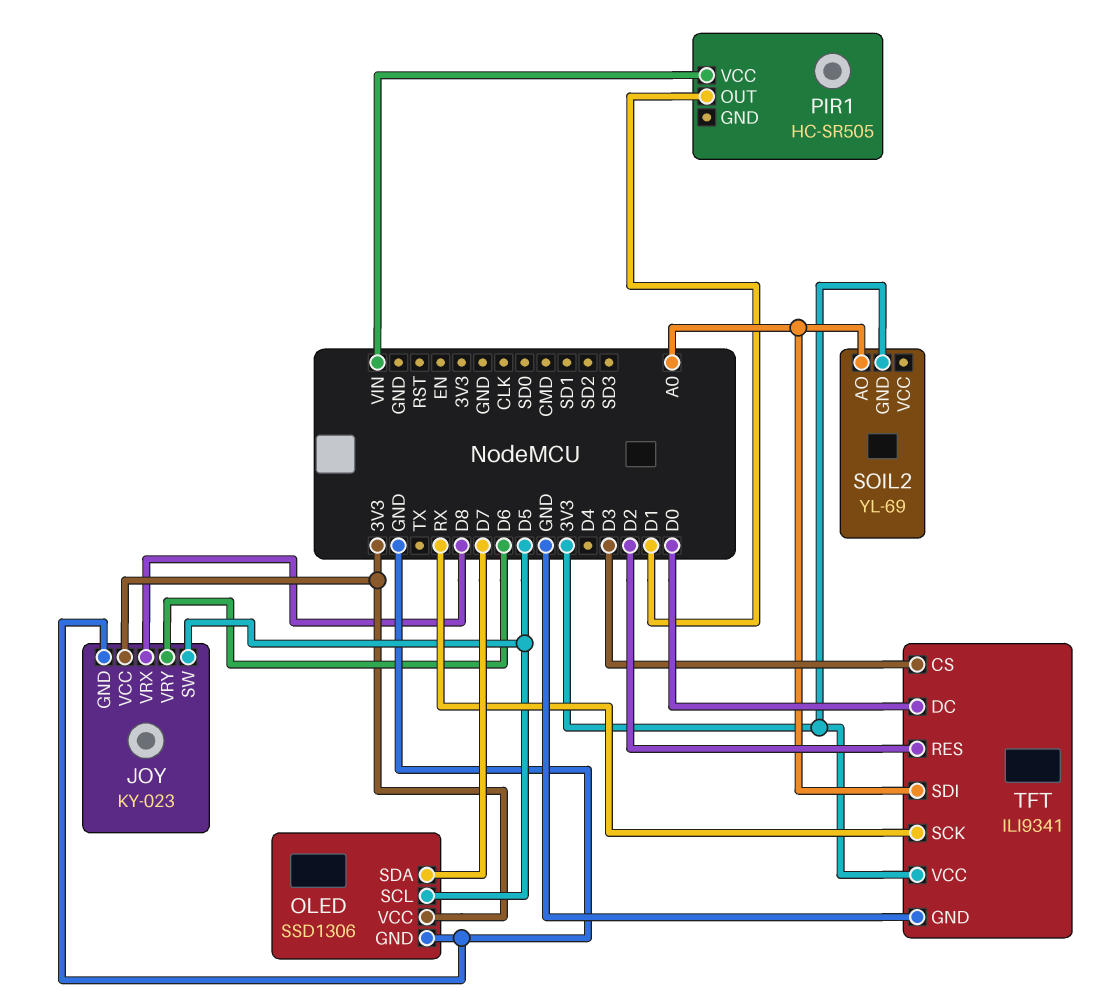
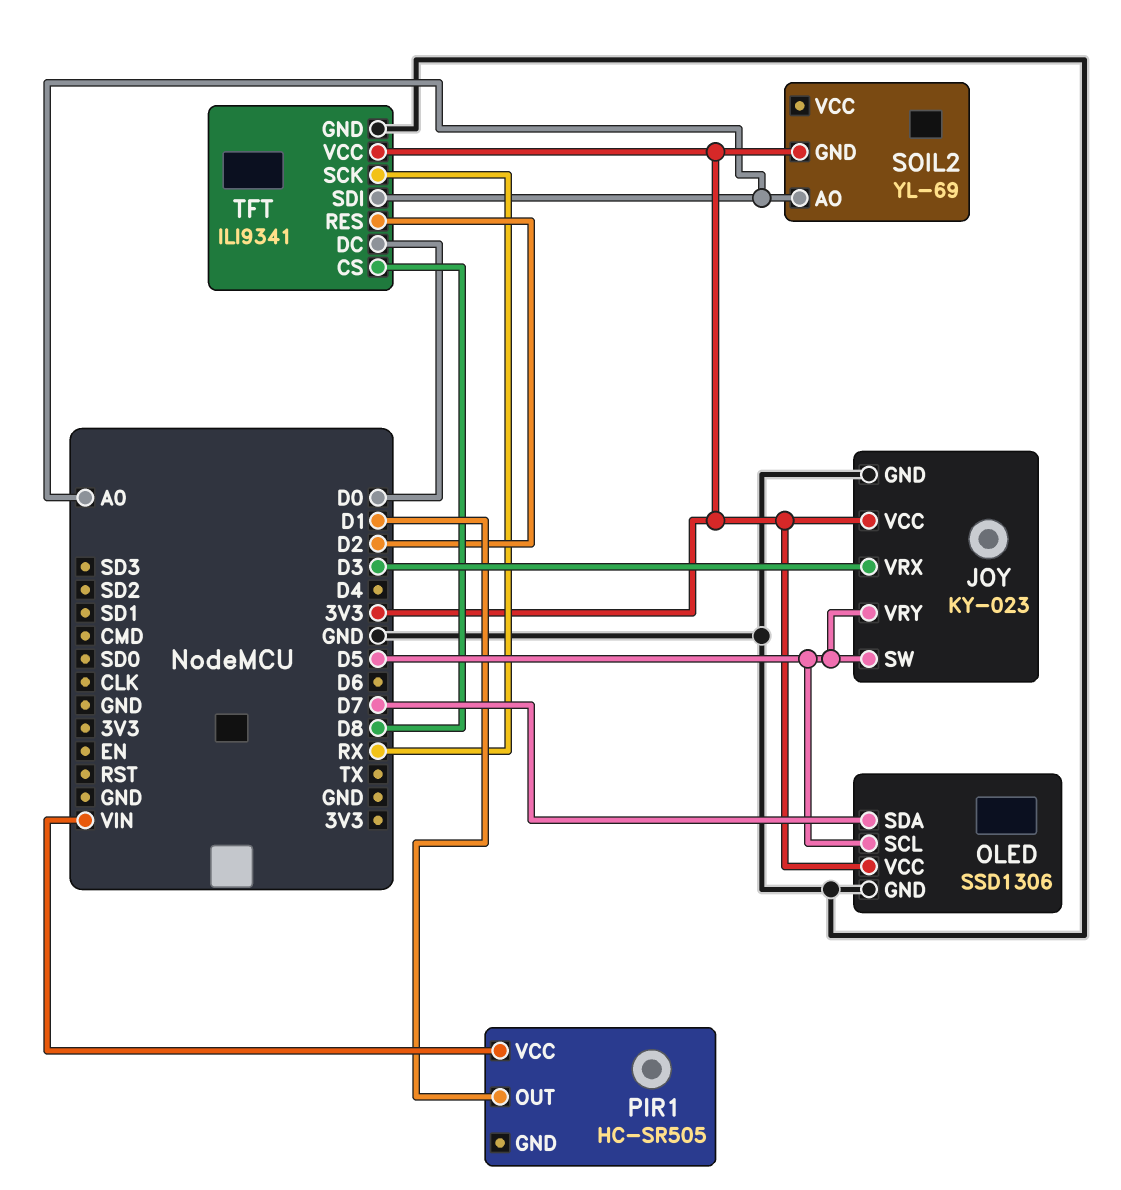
JOY pin VRX: D8 -> D3
JOY pin VRY: D6 -> D5
TFT pin CS: D3 -> D8

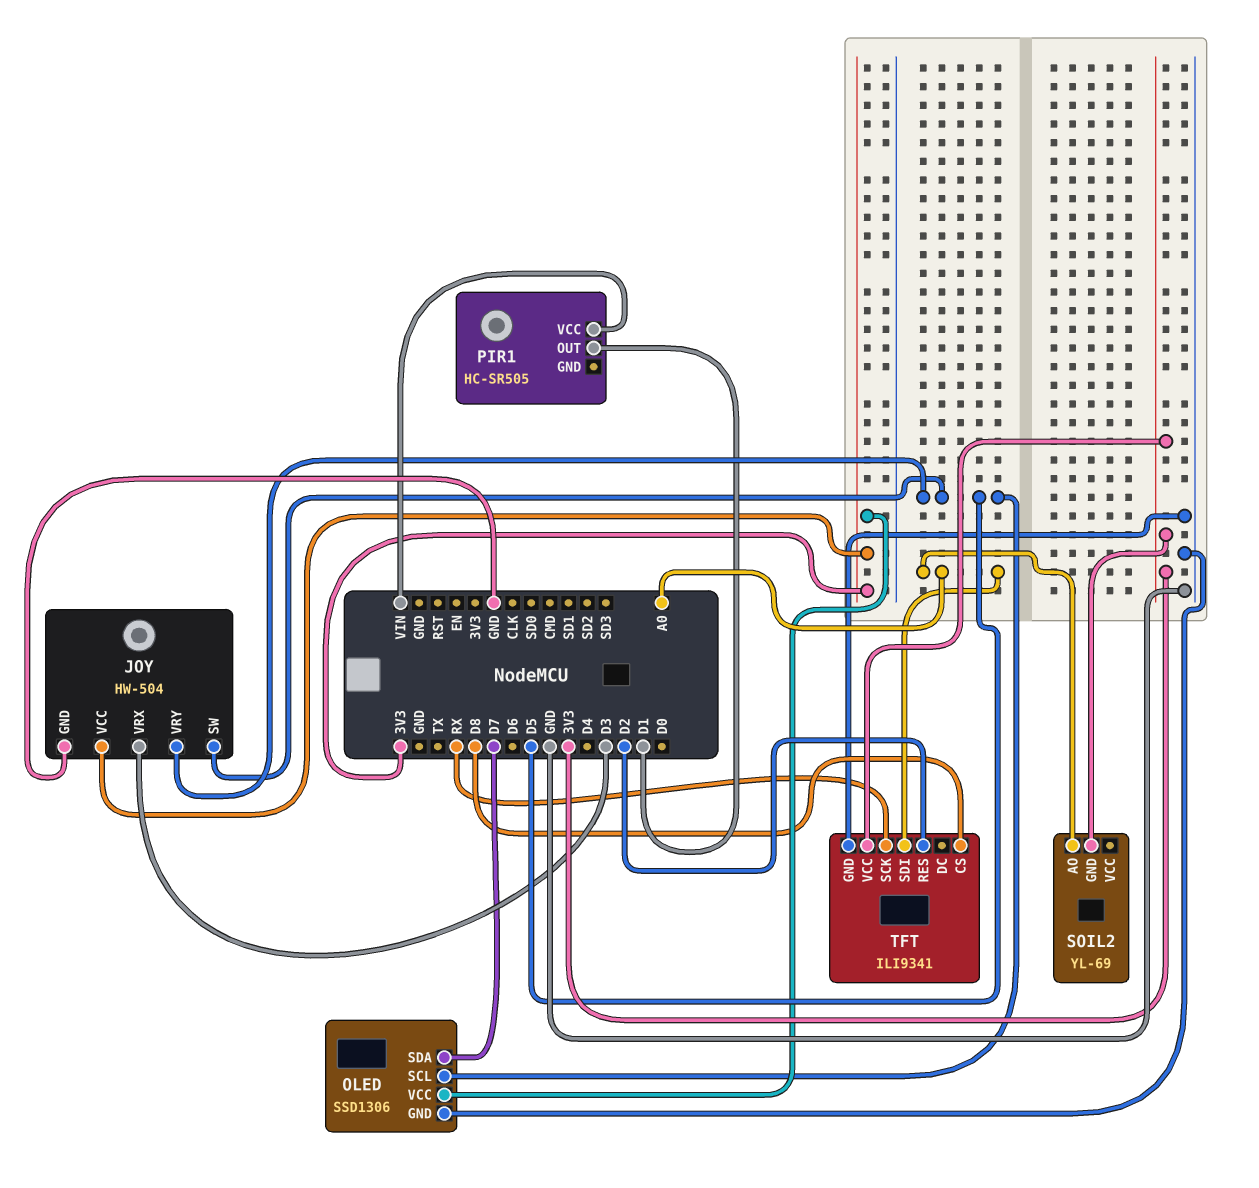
JOY: KY-023 -> HW-504
TFT pin DC: D0 -> none

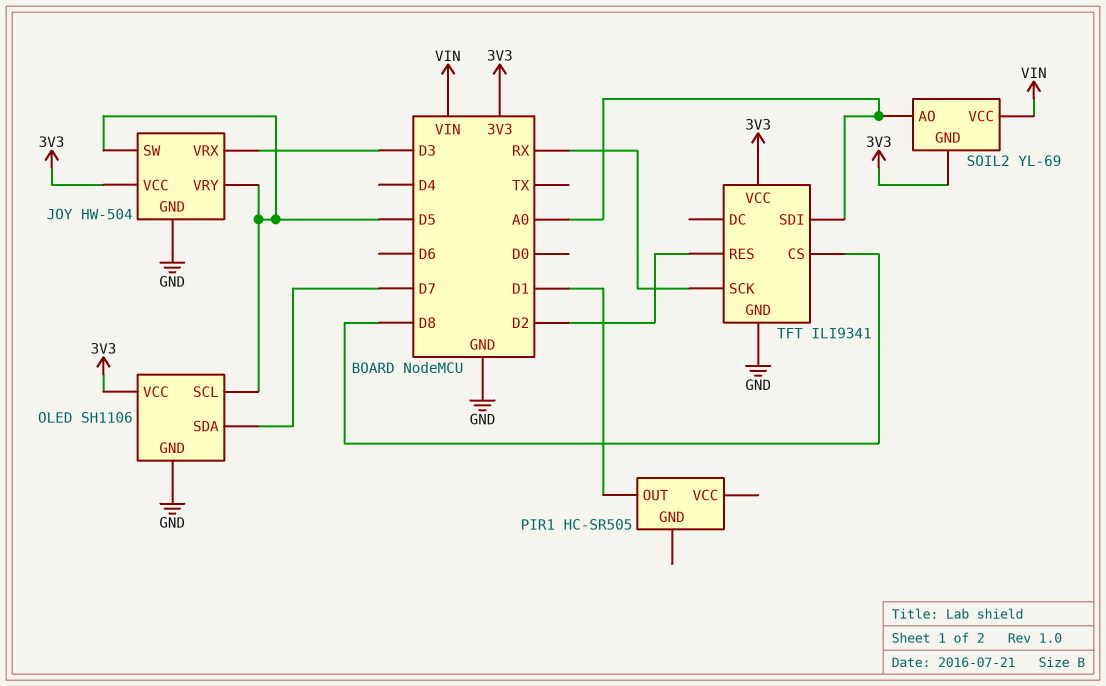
OLED: SSD1306 -> SH1106
PIR1 pin VCC: VIN -> none
SOIL2 pin VCC: none -> VIN

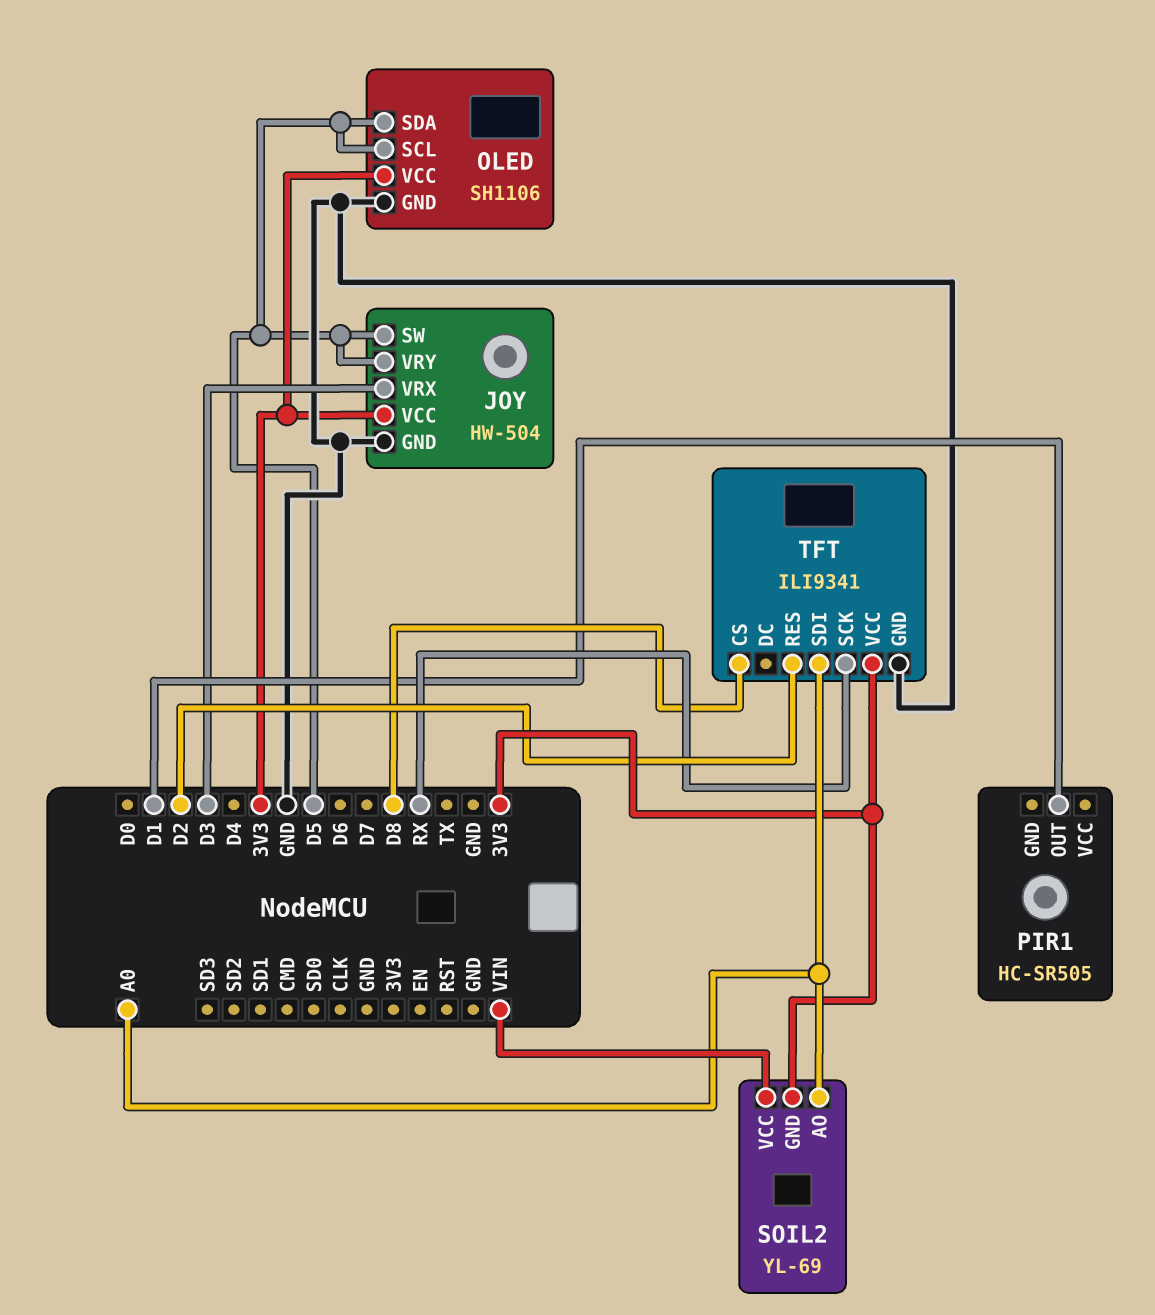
OLED pin SDA: D7 -> D5

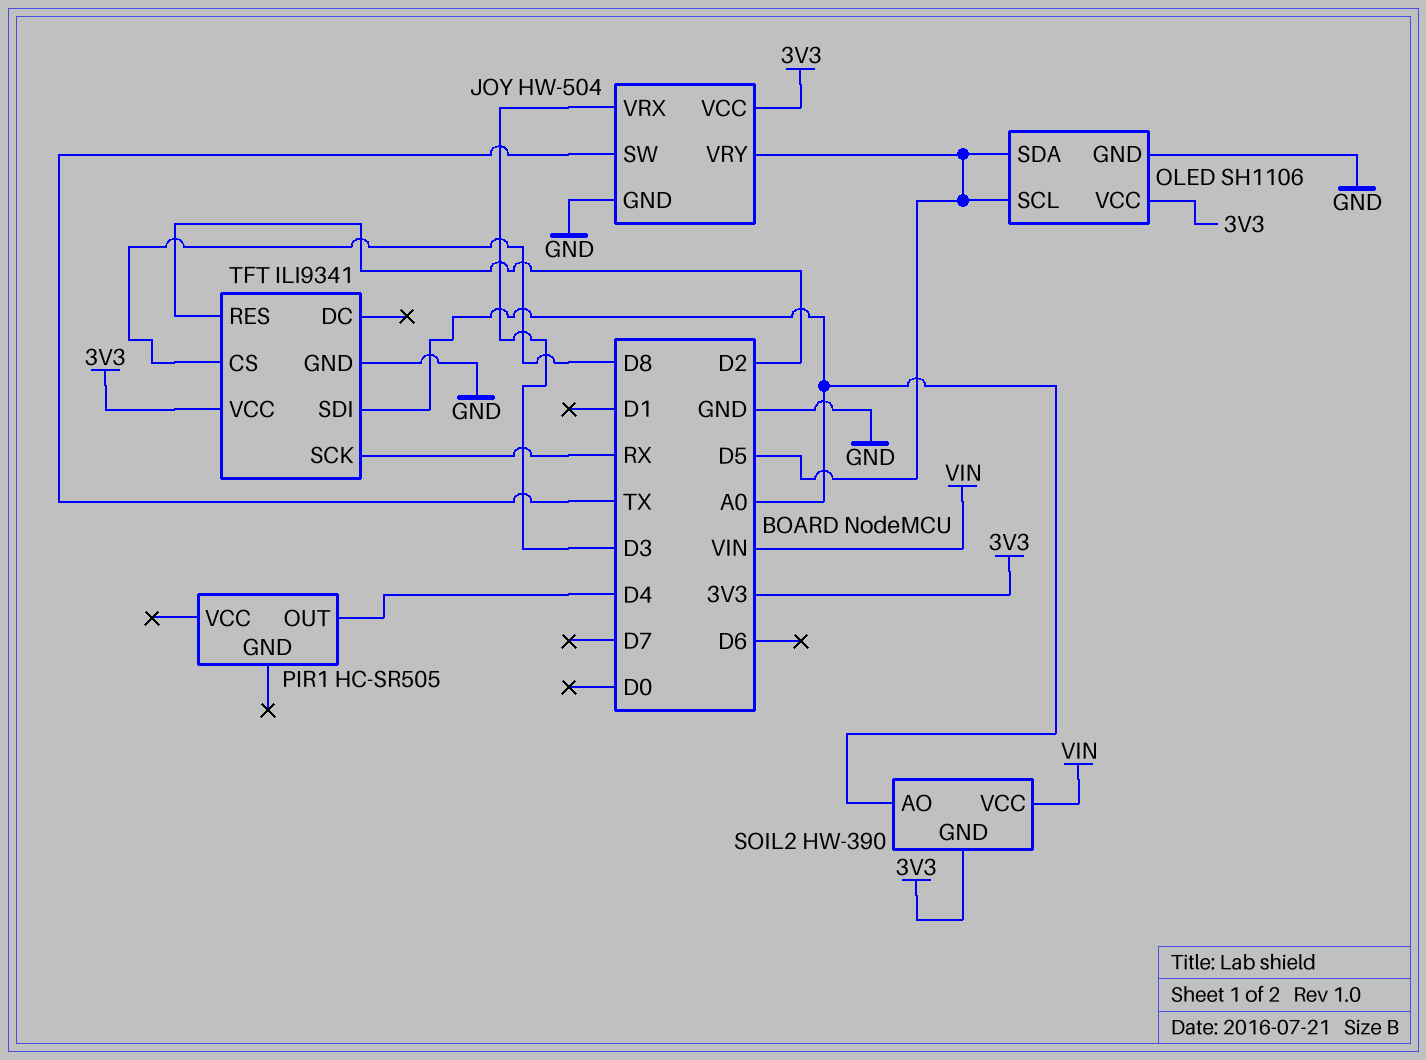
JOY pin SW: D5 -> TX
PIR1 pin OUT: D1 -> D4
SOIL2: YL-69 -> HW-390

